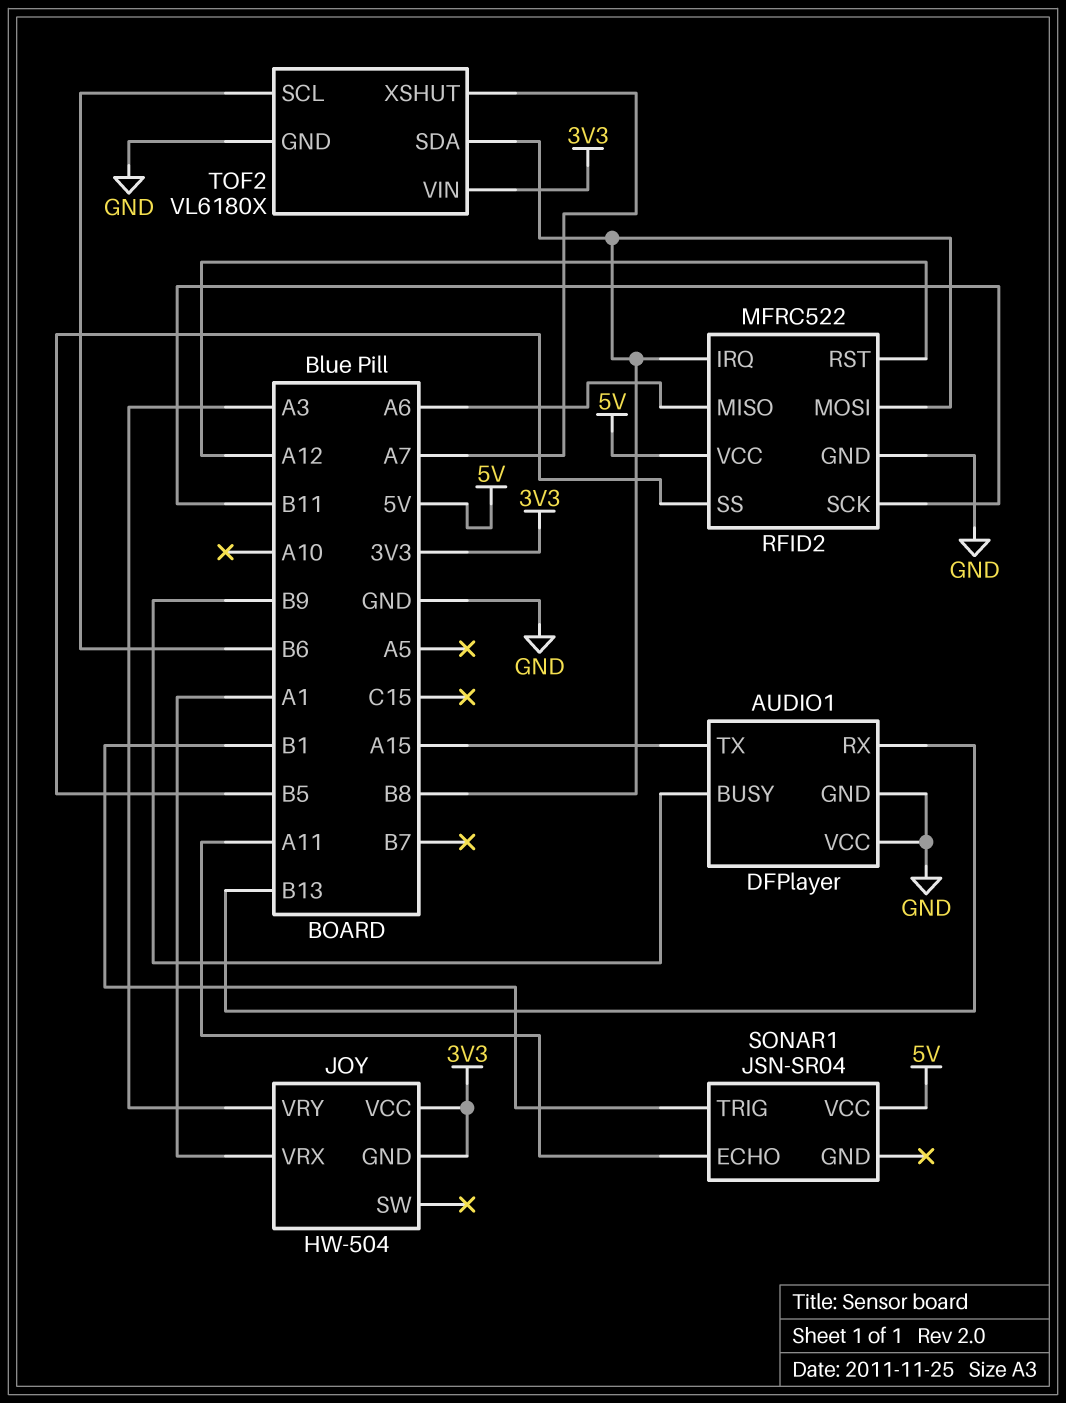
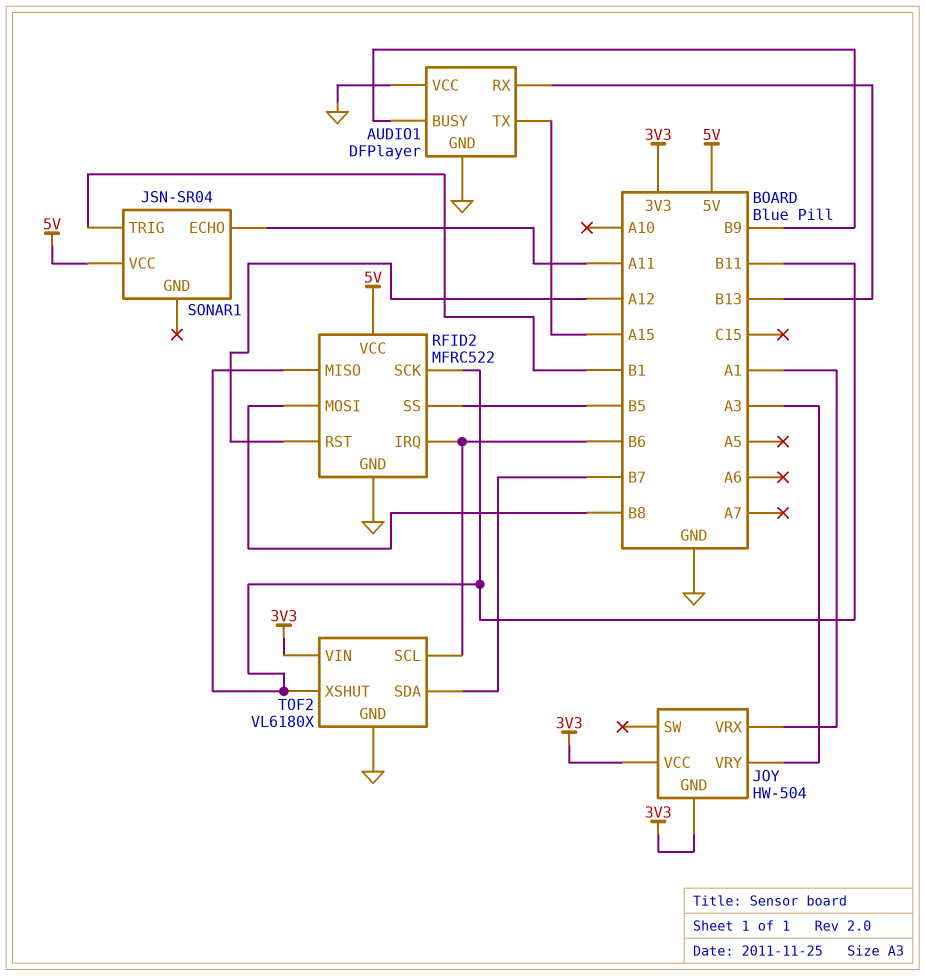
RFID2 pin IRQ: B8 -> B6
RFID2 pin MISO: A6 -> B11
TOF2 pin SDA: B8 -> B7
TOF2 pin XSHUT: A7 -> B11

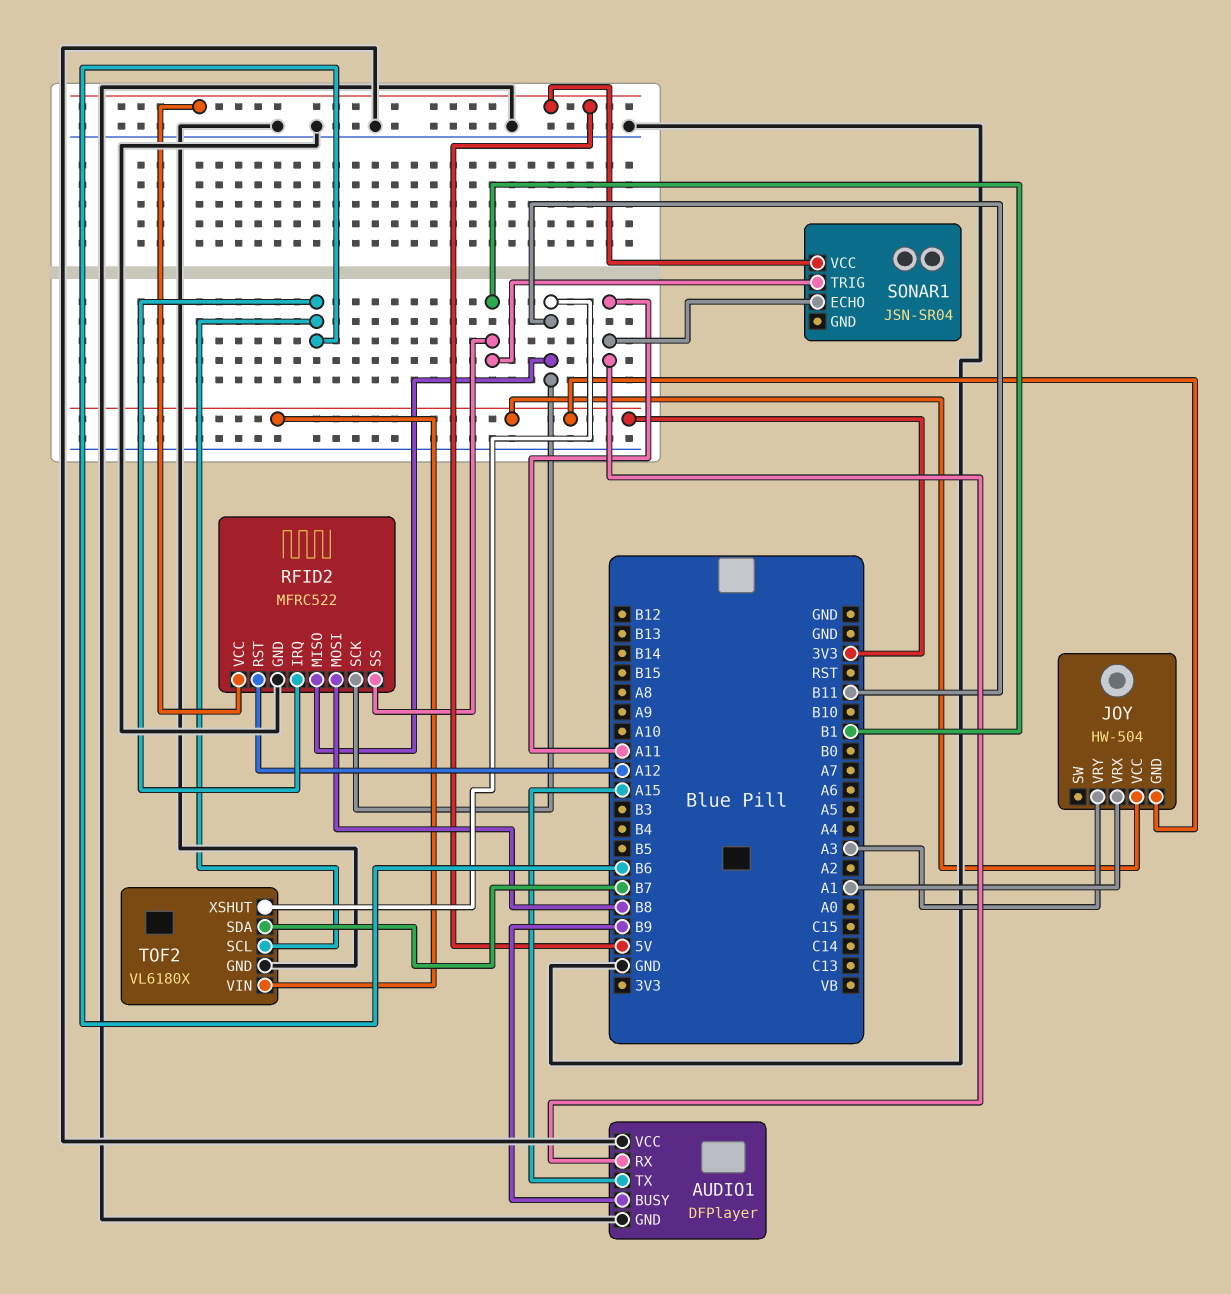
AUDIO1 pin RX: B13 -> A11
RFID2 pin SS: B5 -> B1

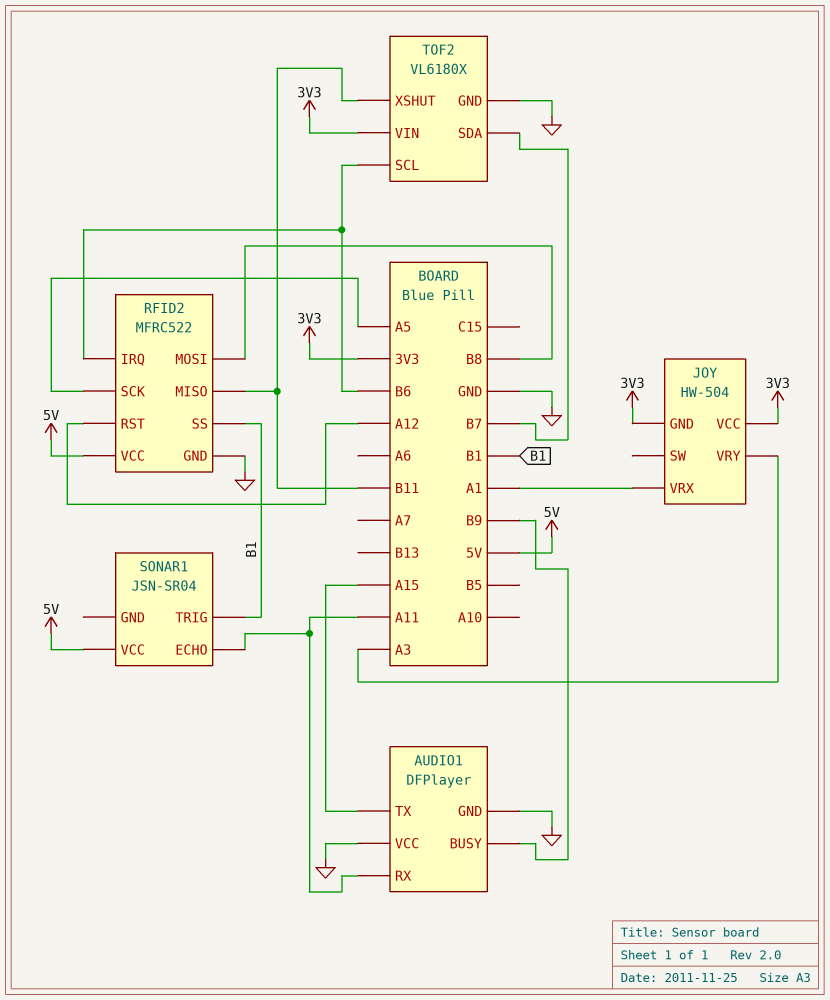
RFID2 pin SCK: B11 -> A5

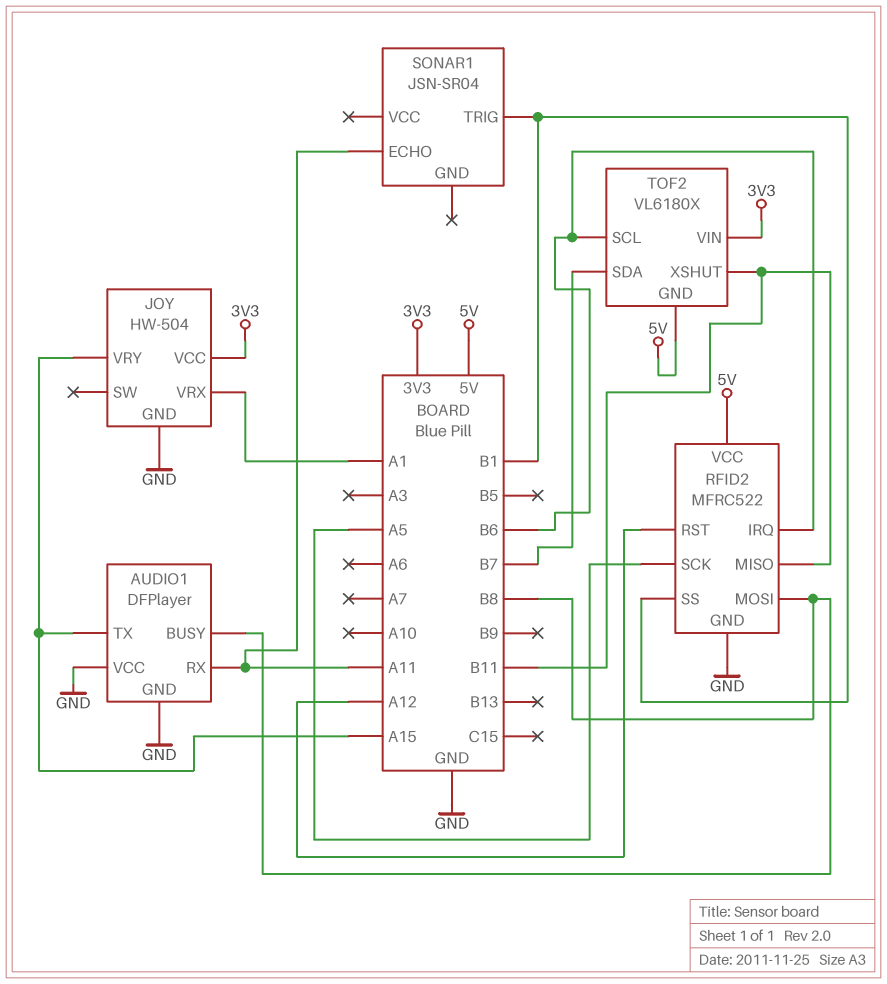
AUDIO1 pin BUSY: B9 -> B8
JOY pin GND: 3V3 -> GND
JOY pin VRY: A3 -> A15
SONAR1 pin VCC: 5V -> none
TOF2 pin GND: GND -> 5V

